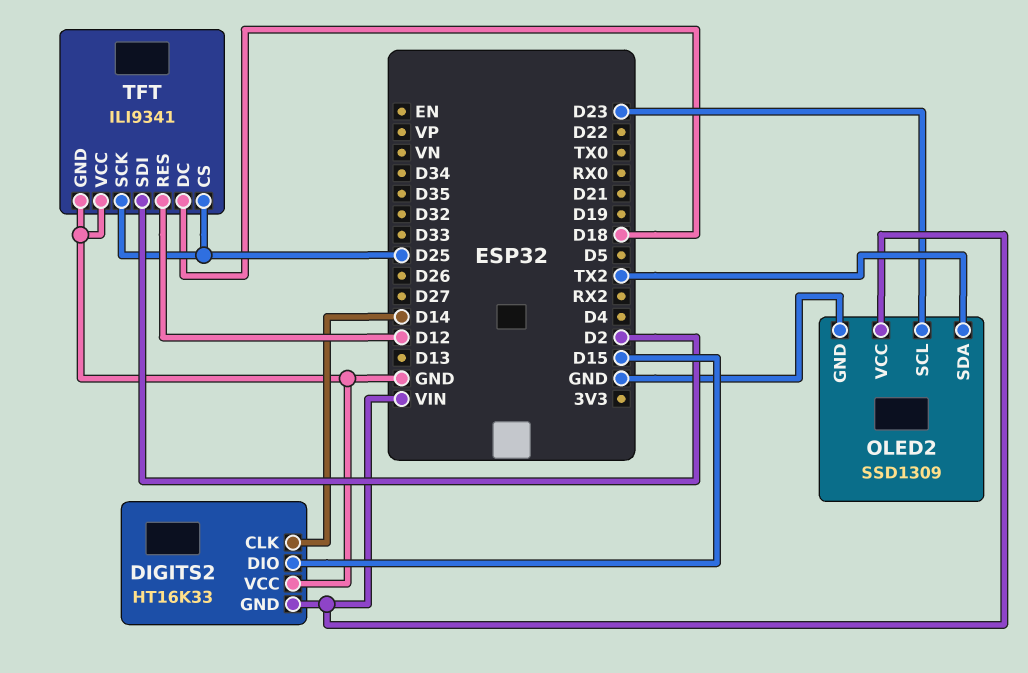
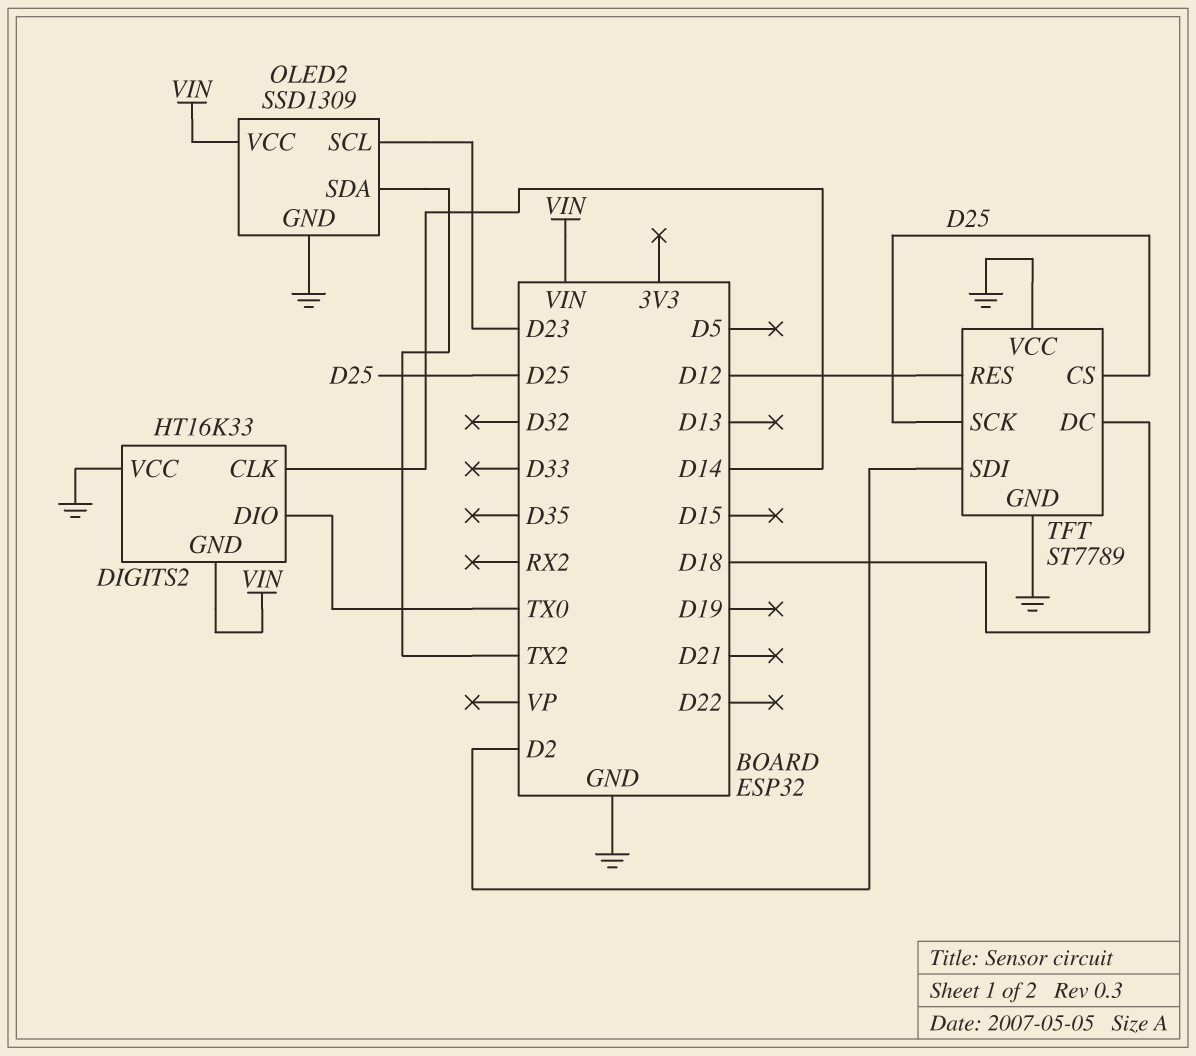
DIGITS2 pin DIO: D15 -> TX0
TFT: ILI9341 -> ST7789

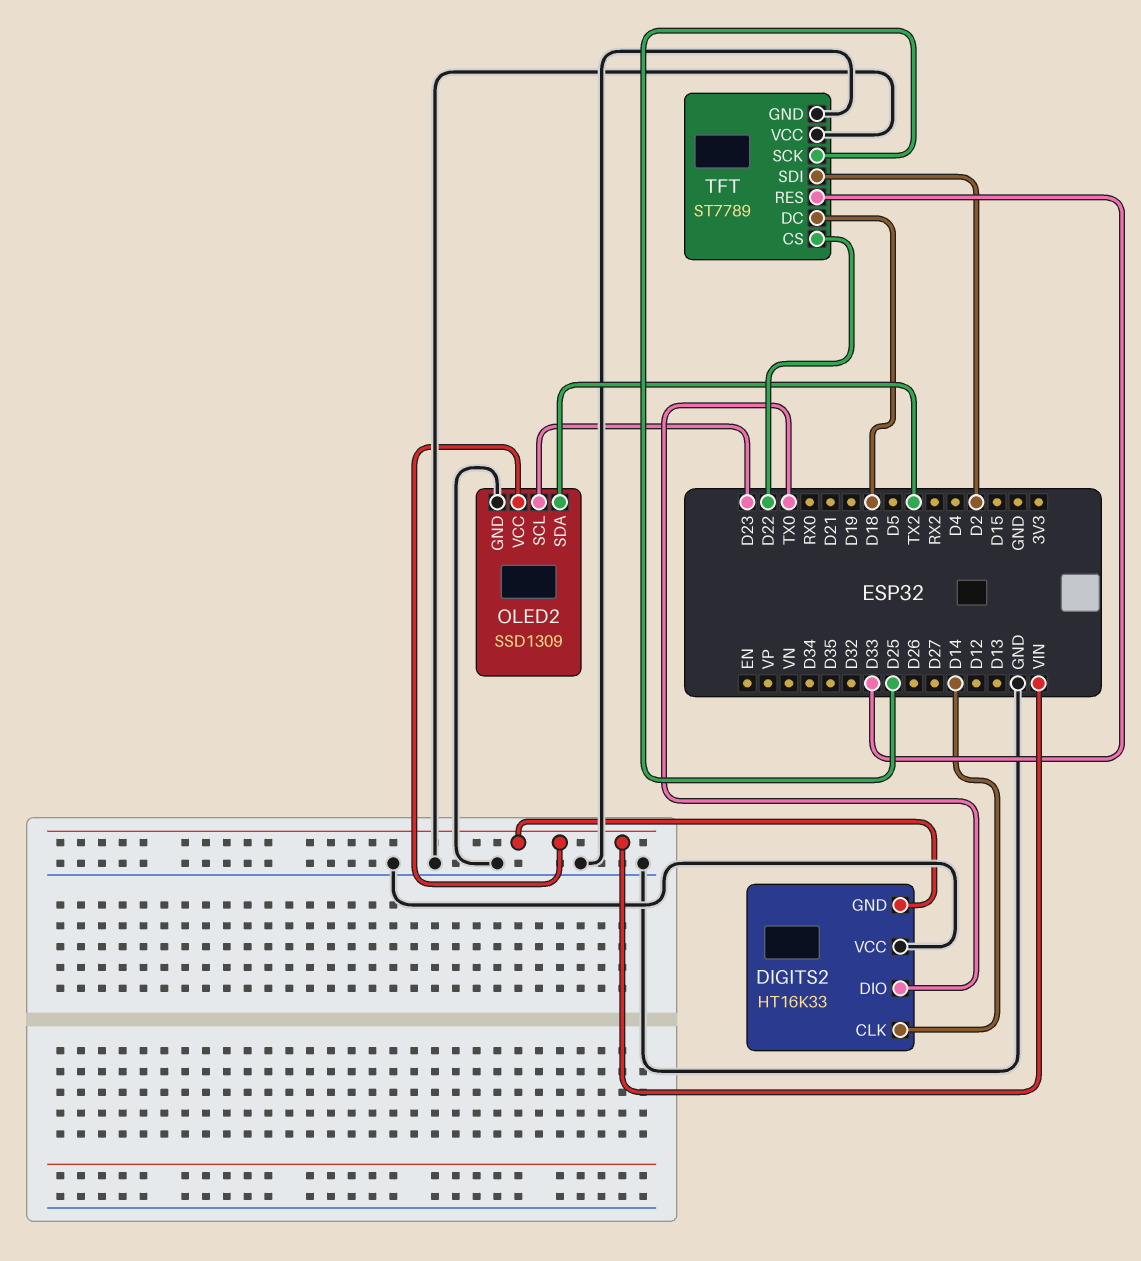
TFT pin CS: D25 -> D22
TFT pin RES: D12 -> D33

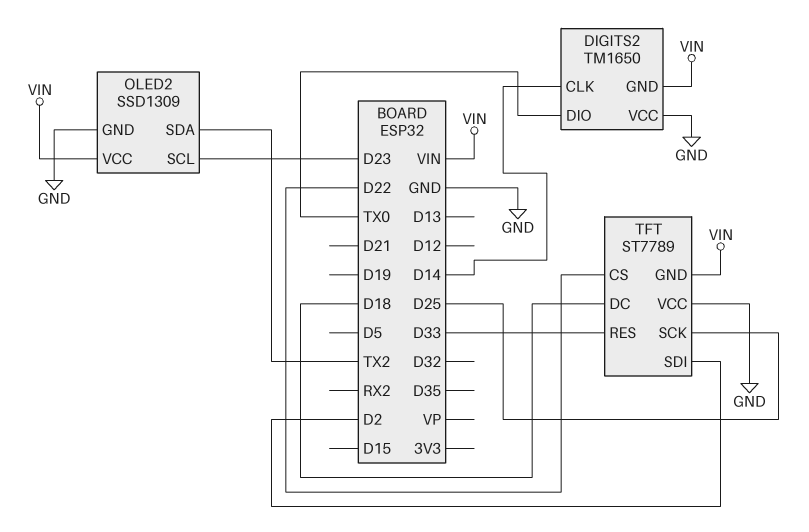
DIGITS2: HT16K33 -> TM1650
TFT pin GND: GND -> VIN

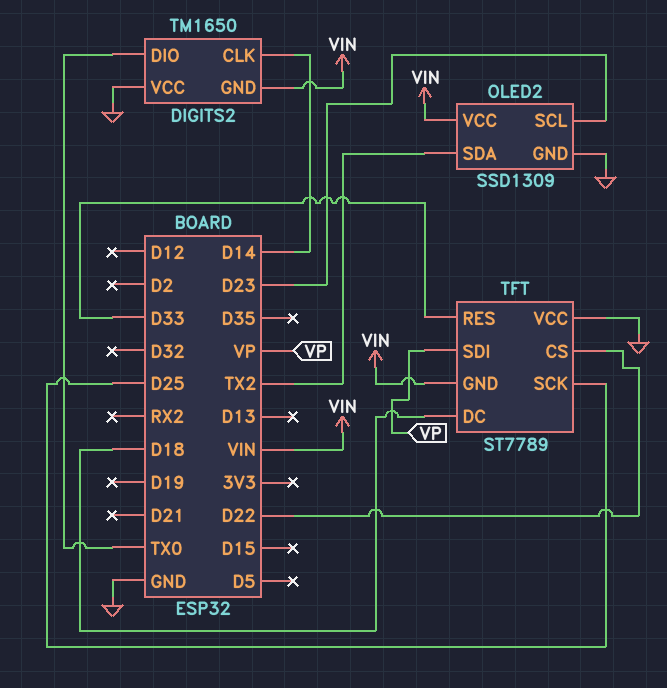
TFT pin SDI: D2 -> VP

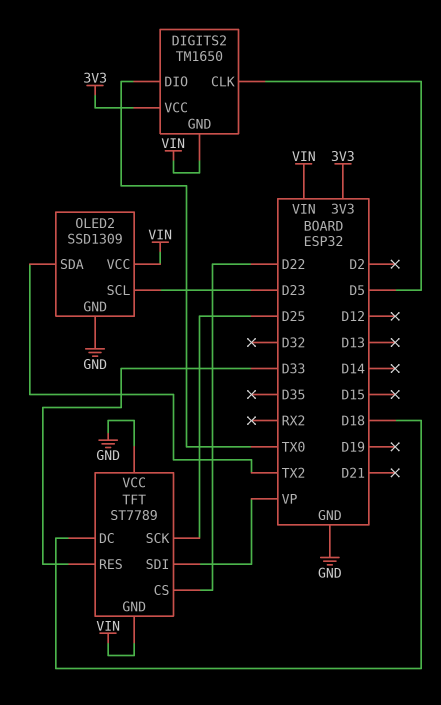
DIGITS2 pin CLK: D14 -> D5
DIGITS2 pin VCC: GND -> 3V3

